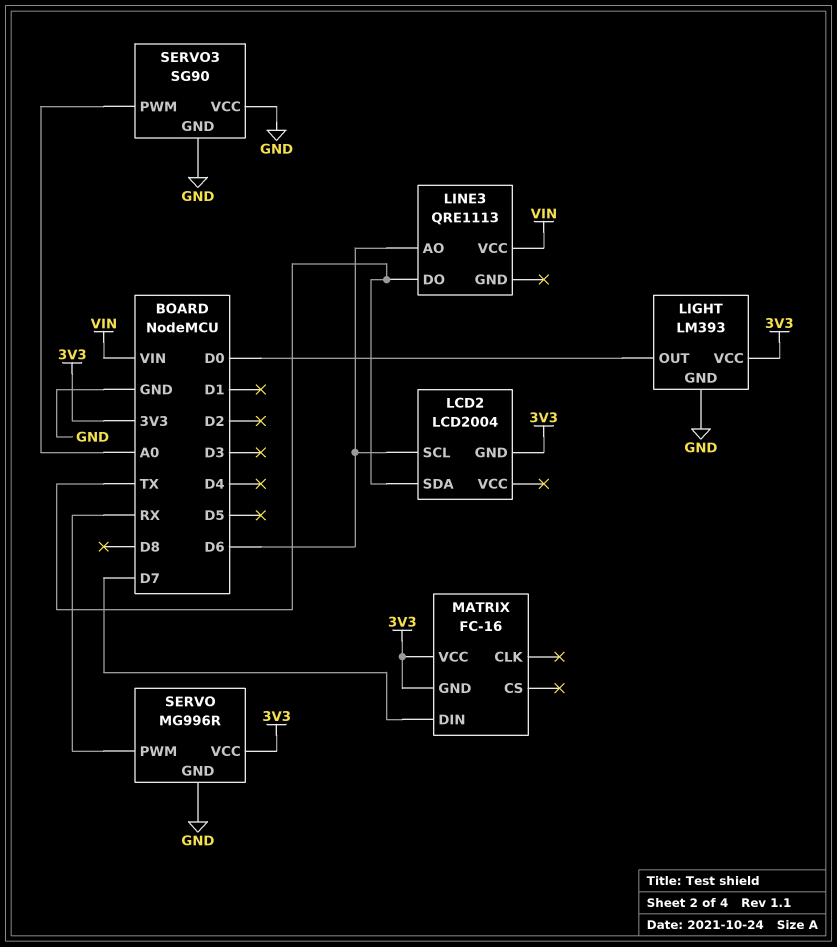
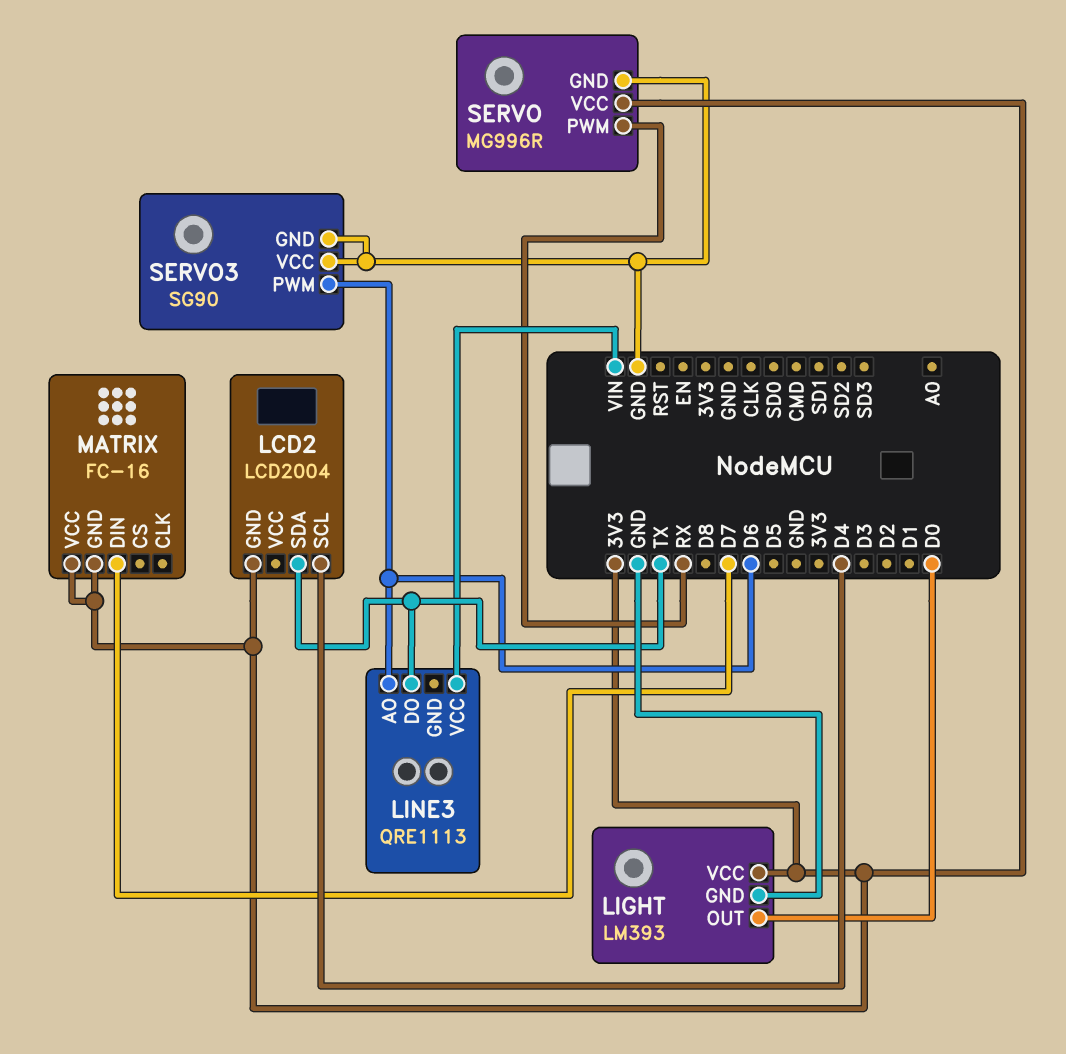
LCD2 pin SCL: D6 -> D4
SERVO3 pin PWM: A0 -> D6

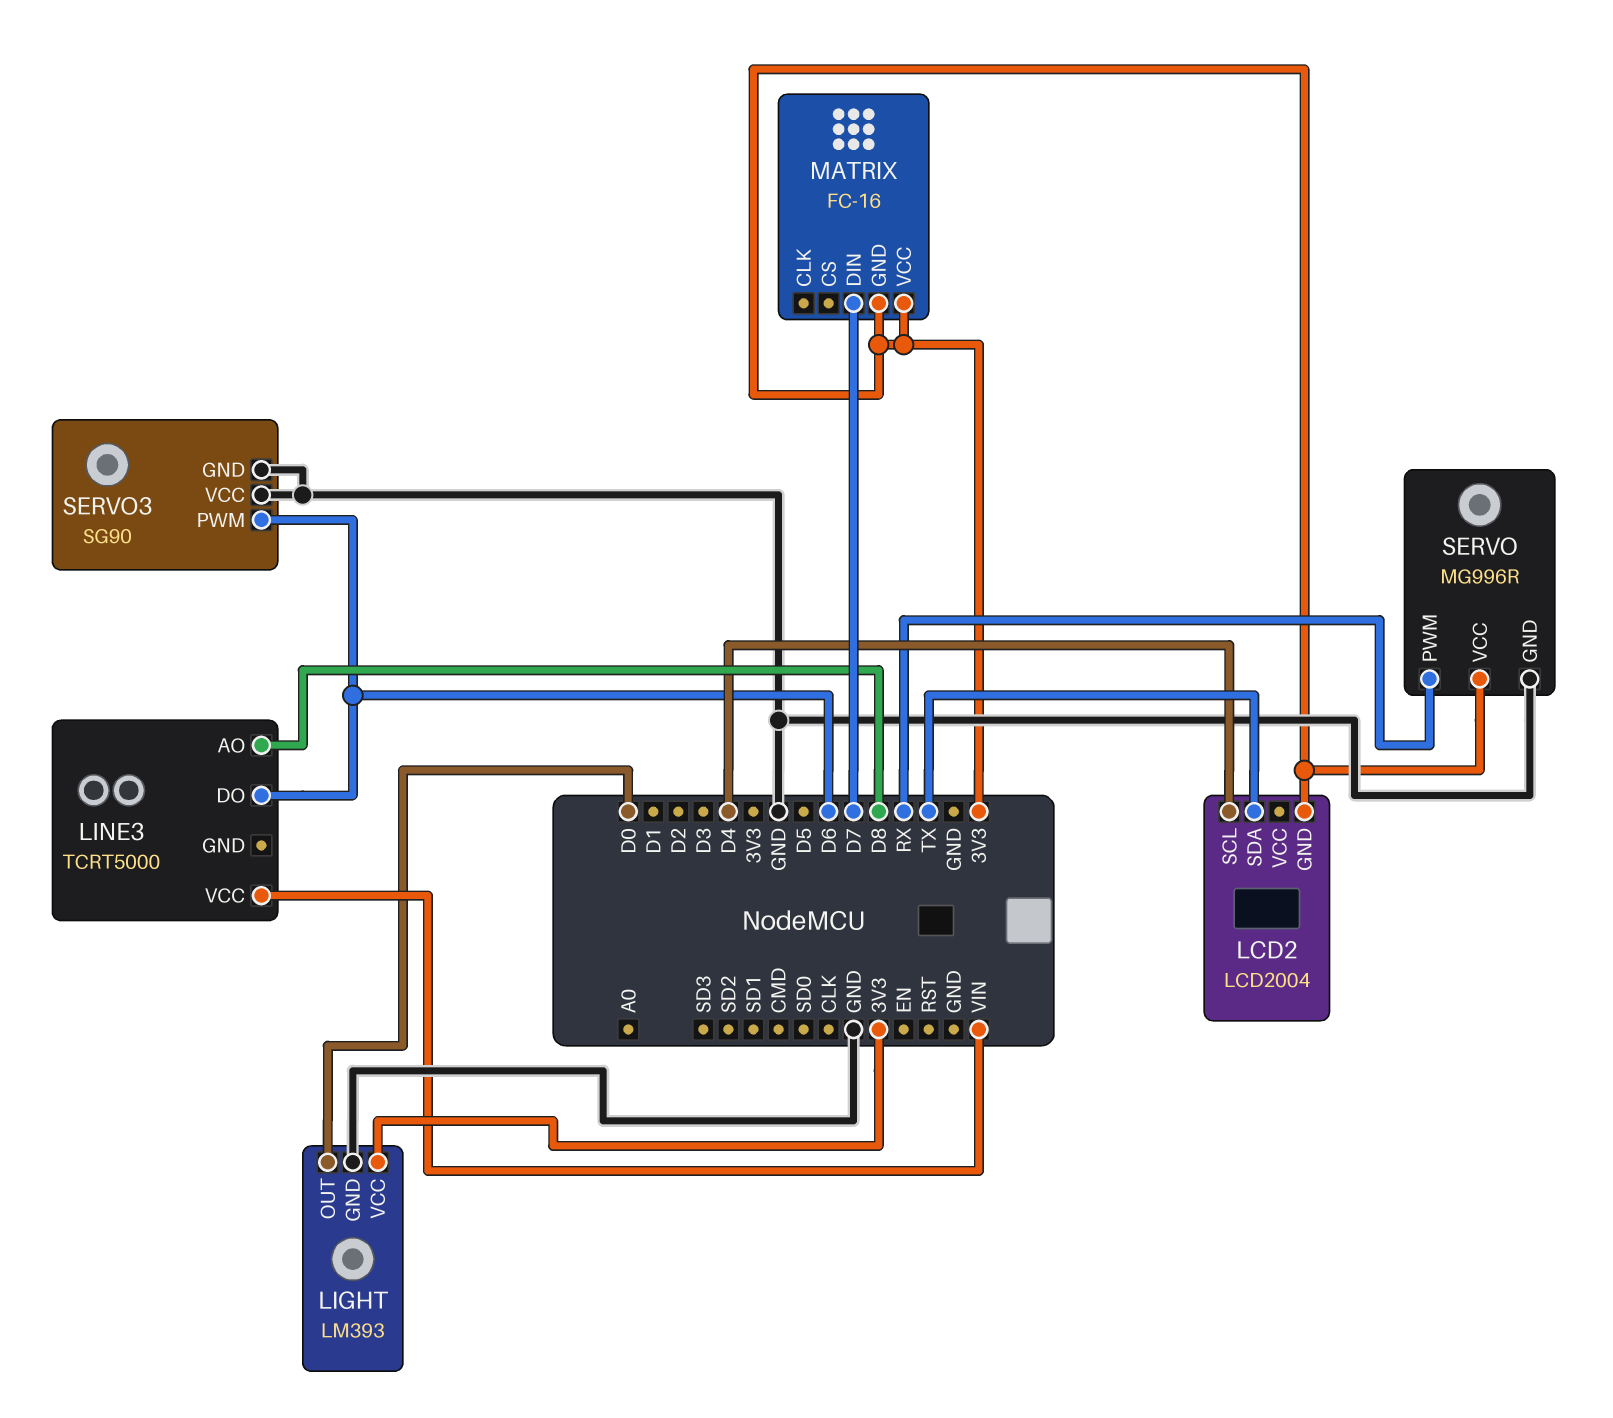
LINE3: QRE1113 -> TCRT5000
LINE3 pin AO: D6 -> D8
LINE3 pin DO: TX -> D6

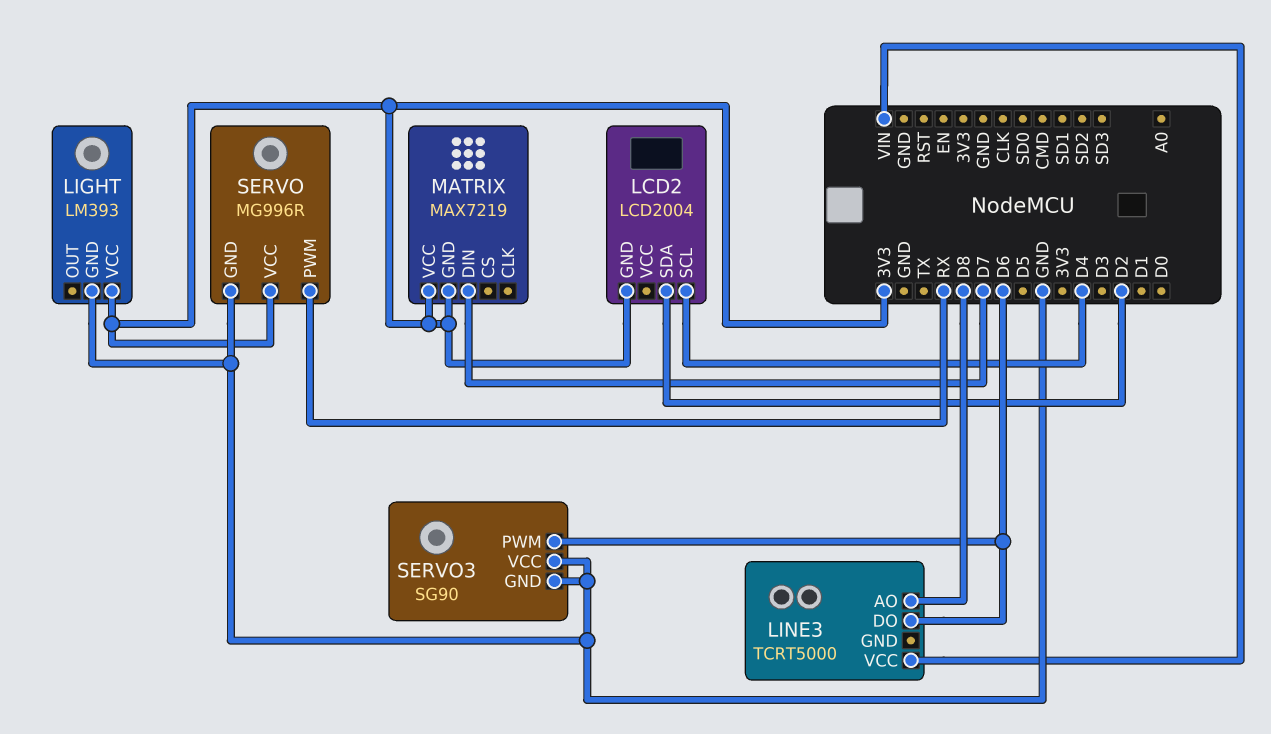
LCD2 pin SDA: TX -> D2
LIGHT pin OUT: D0 -> none
MATRIX: FC-16 -> MAX7219

